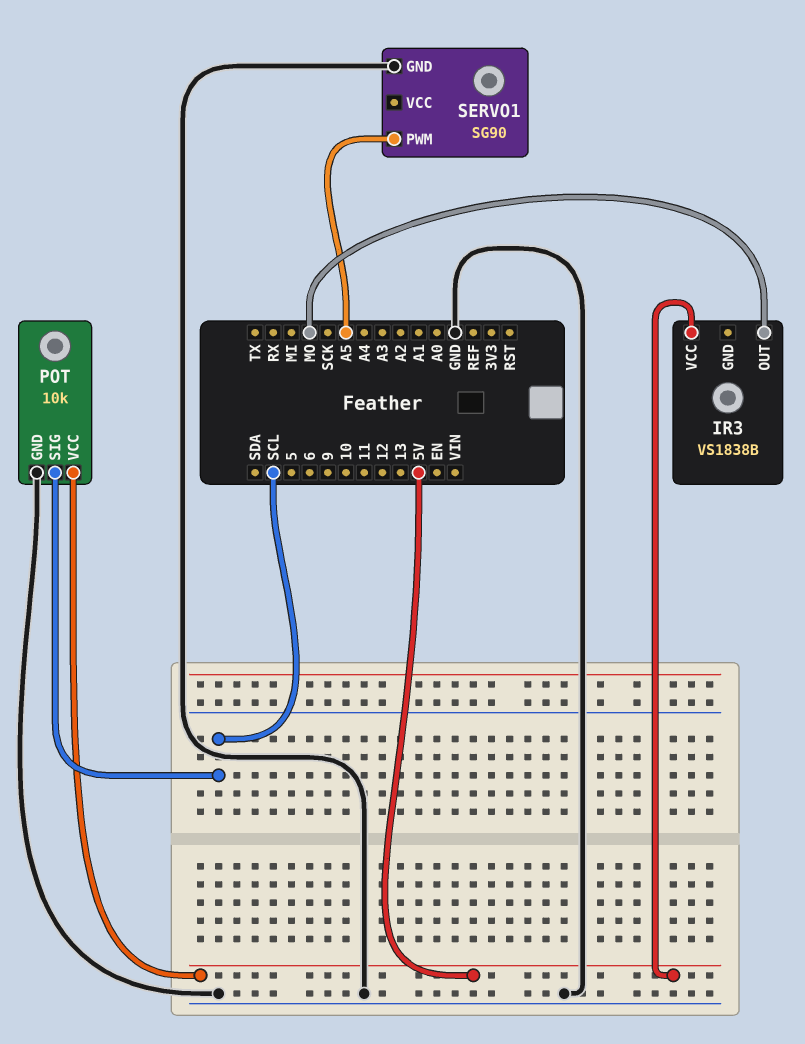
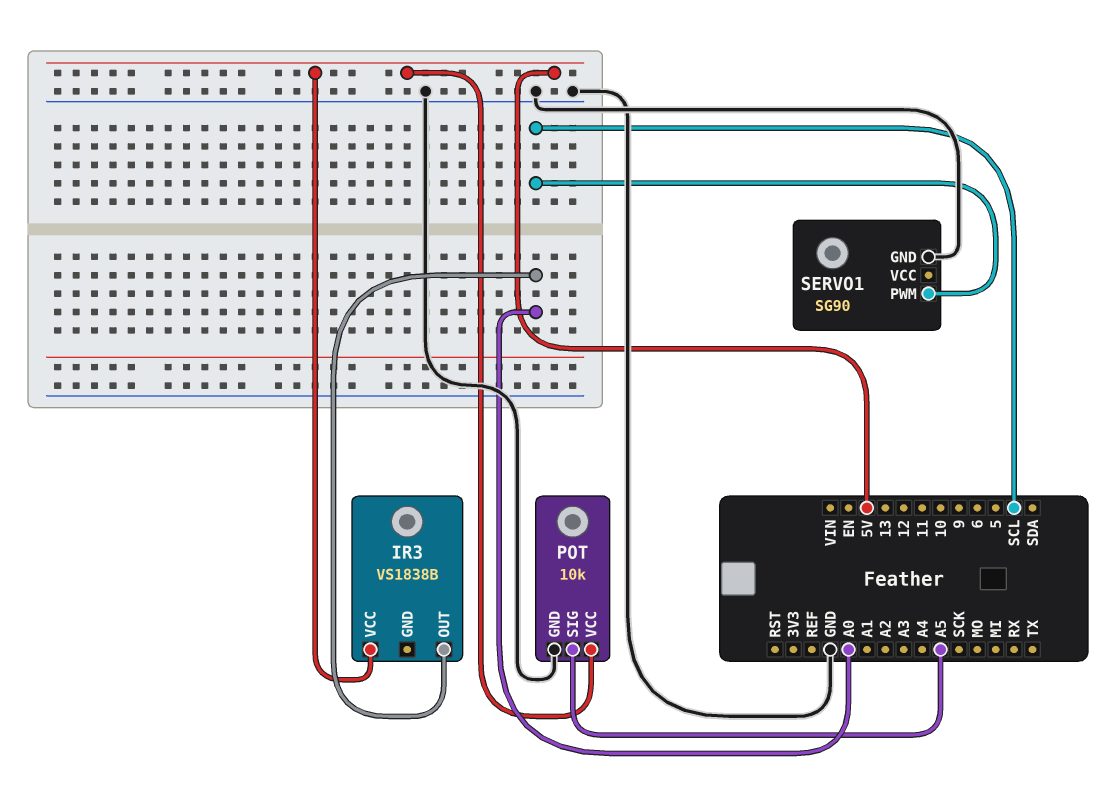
IR3 pin OUT: MO -> A0
POT pin SIG: SCL -> A5
SERVO1 pin PWM: A5 -> SCL

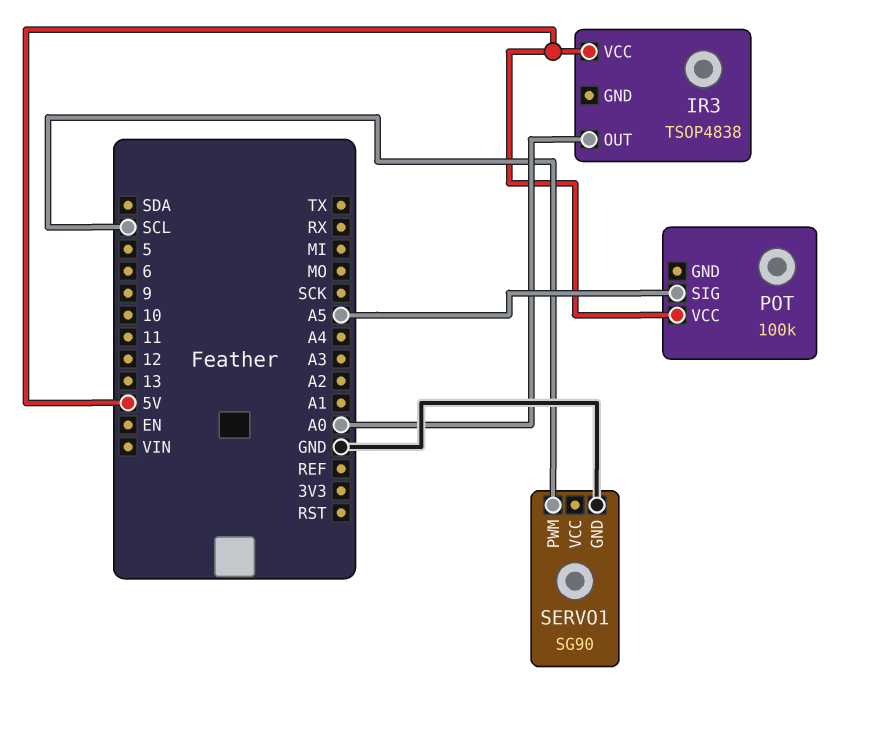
IR3: VS1838B -> TSOP4838
POT: 10k -> 100k
POT pin GND: GND -> none

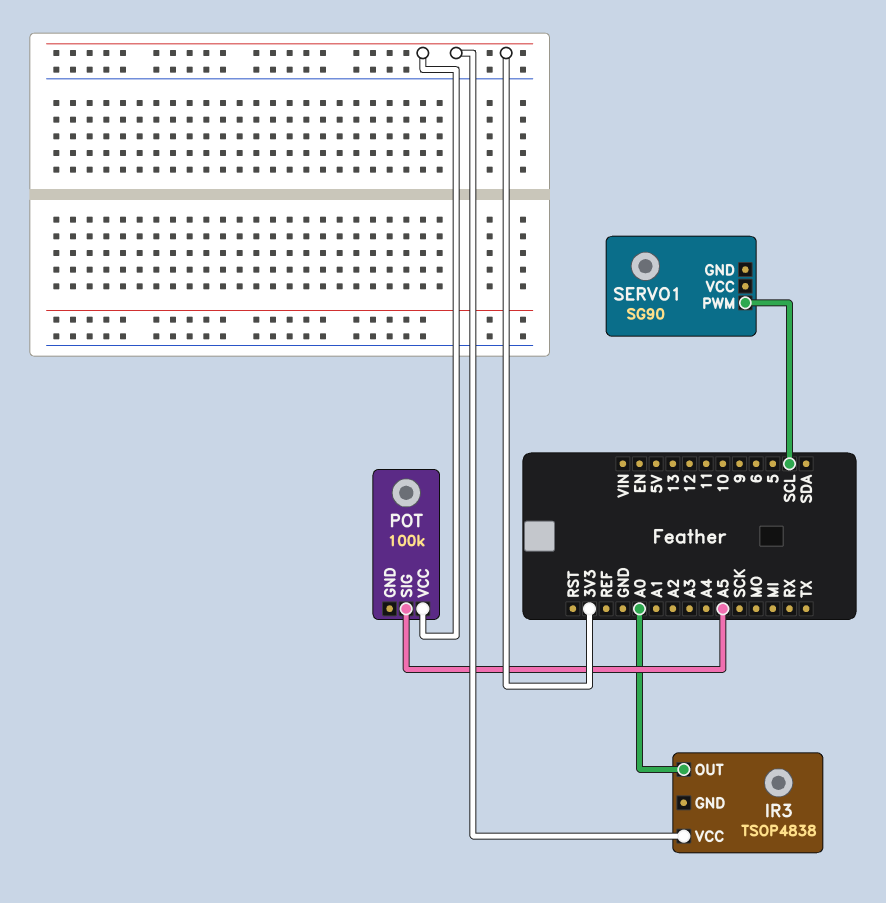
IR3 pin VCC: 5V -> 3V3
POT pin VCC: 5V -> 3V3
SERVO1 pin GND: GND -> none

